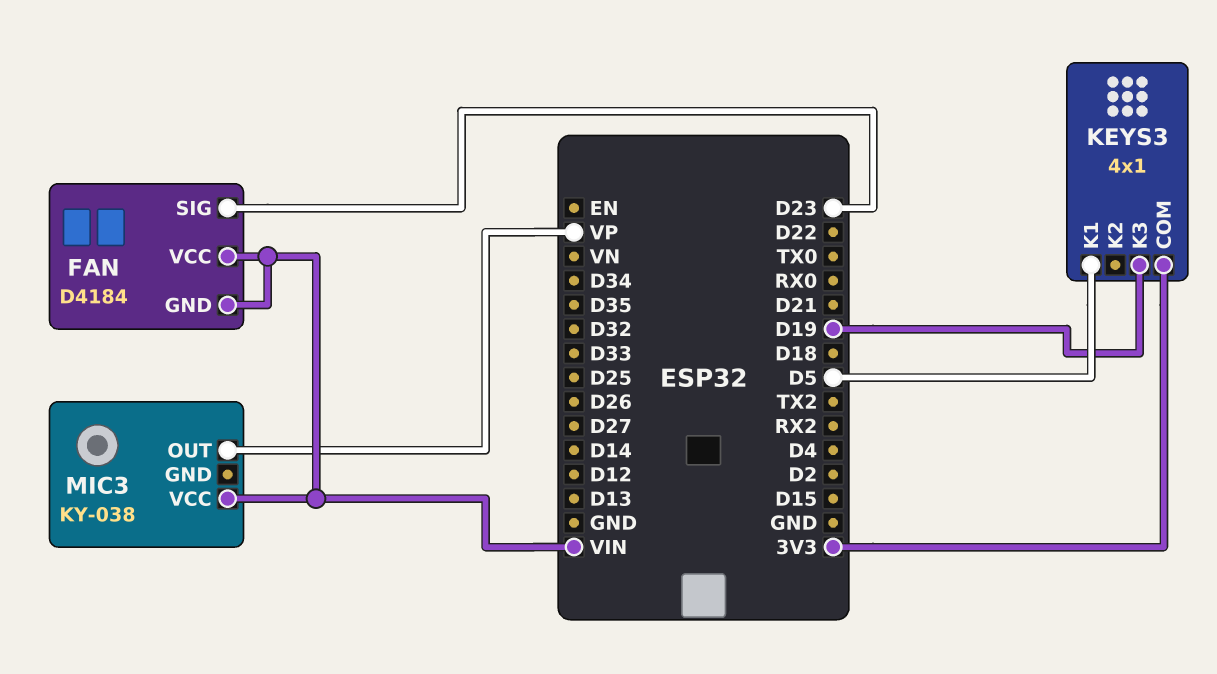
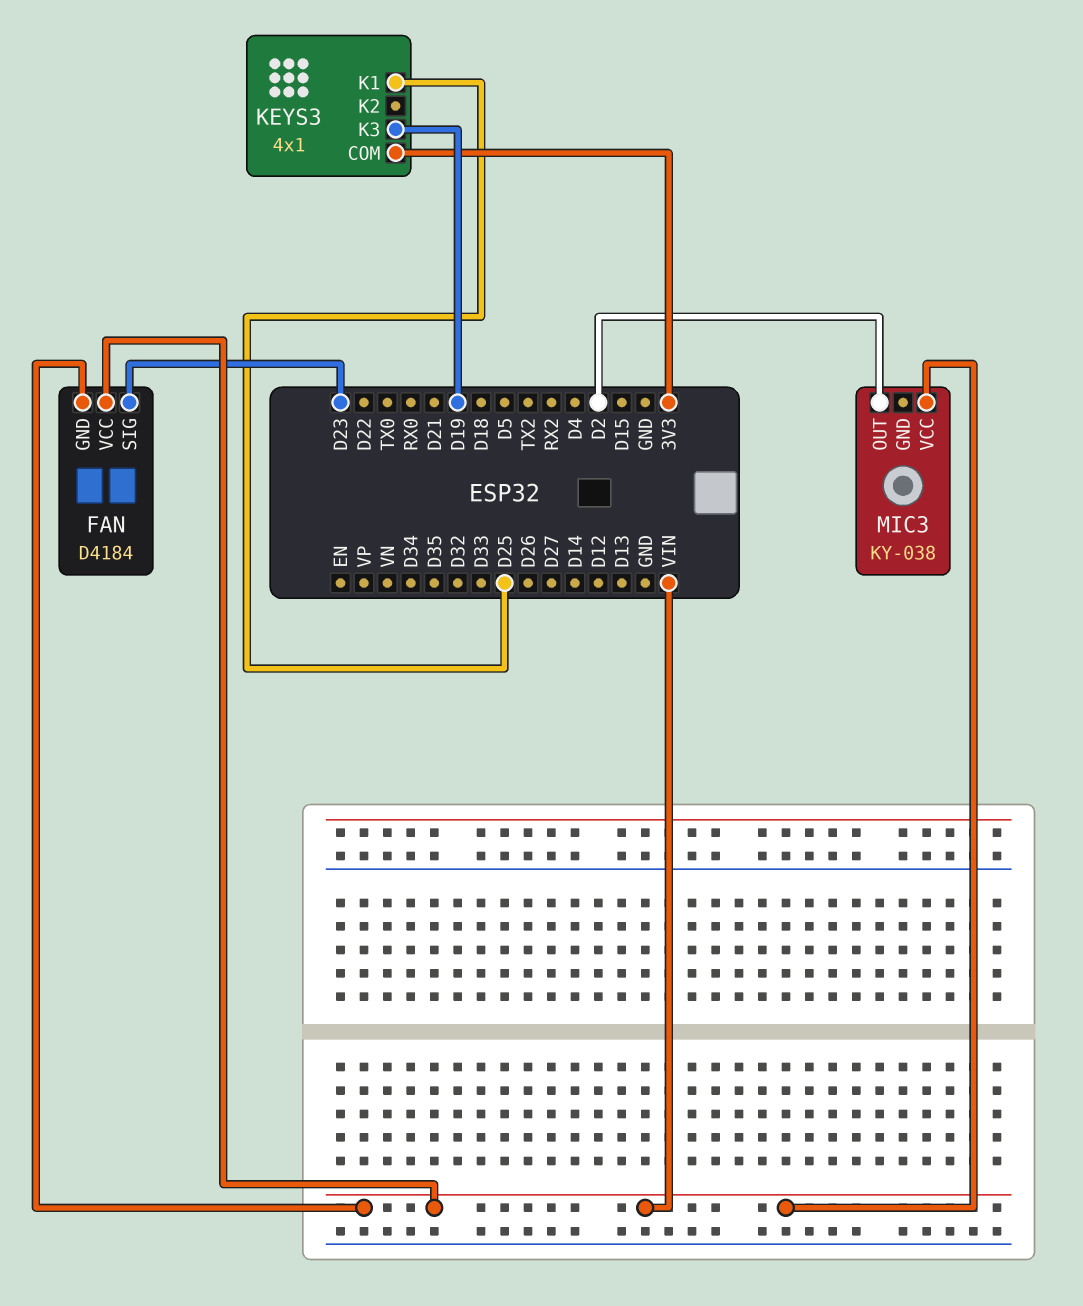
KEYS3 pin K1: D5 -> D25
MIC3 pin OUT: VP -> D2

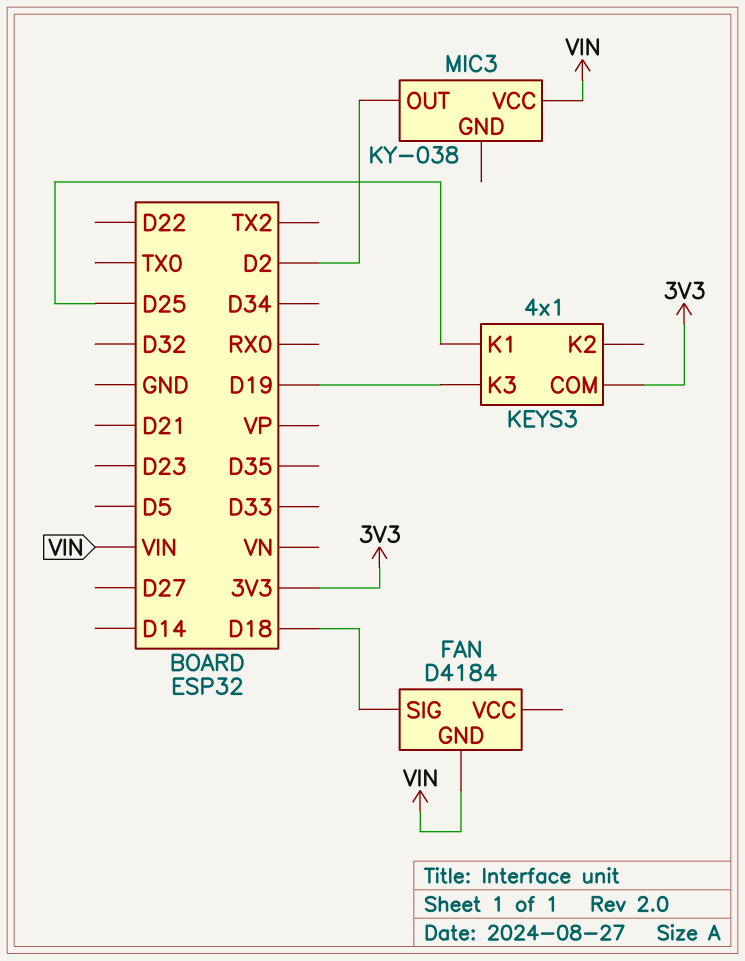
FAN pin SIG: D23 -> D18
FAN pin VCC: VIN -> none

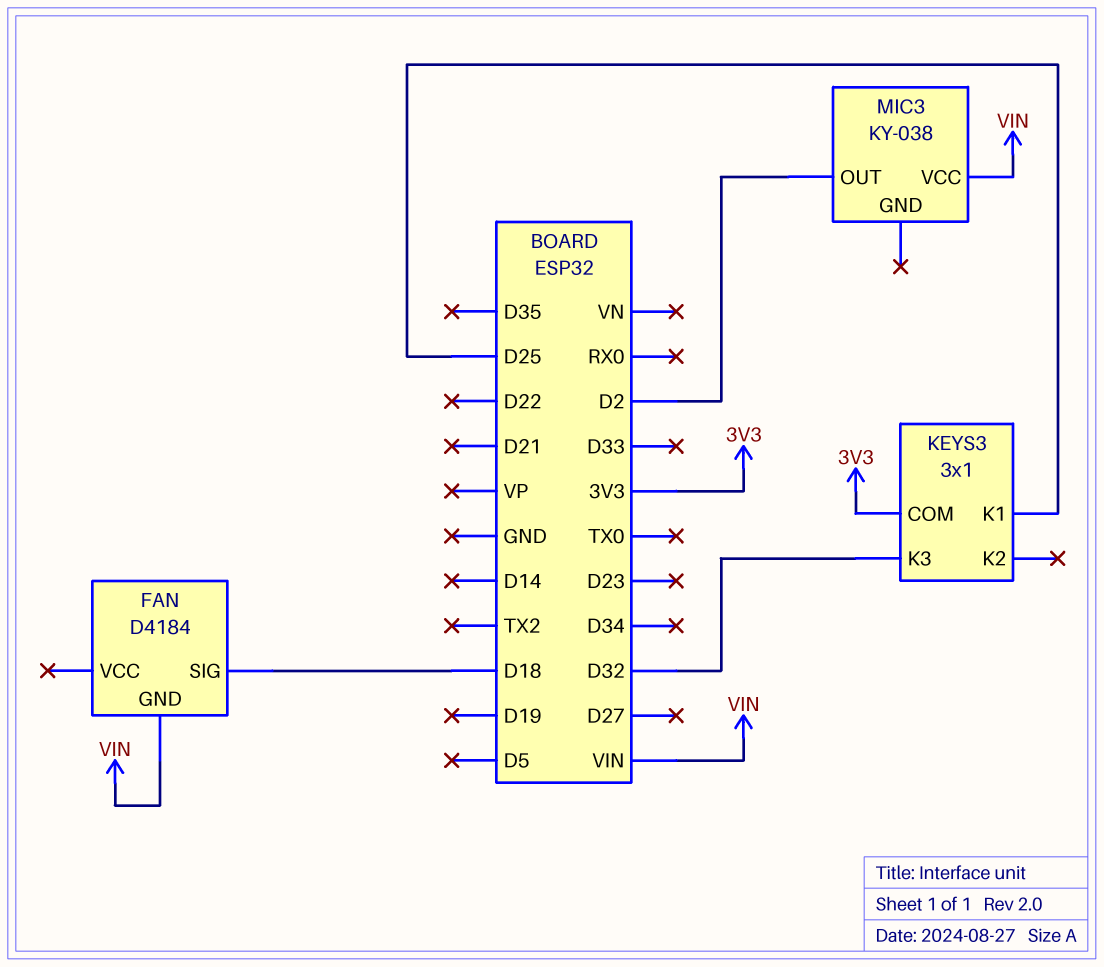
KEYS3: 4x1 -> 3x1
KEYS3 pin K3: D19 -> D32

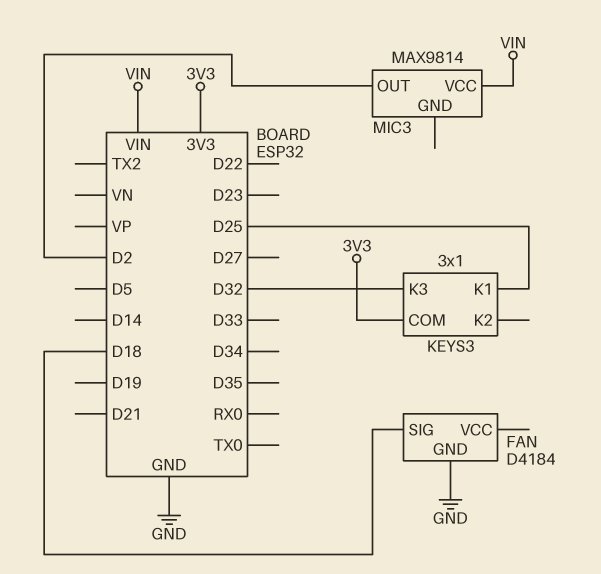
FAN pin GND: VIN -> GND
MIC3: KY-038 -> MAX9814

